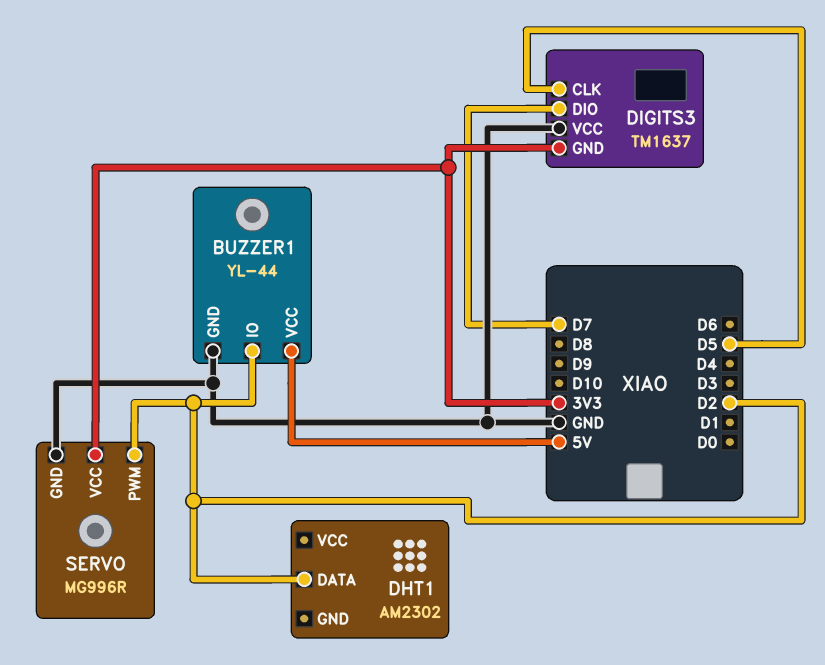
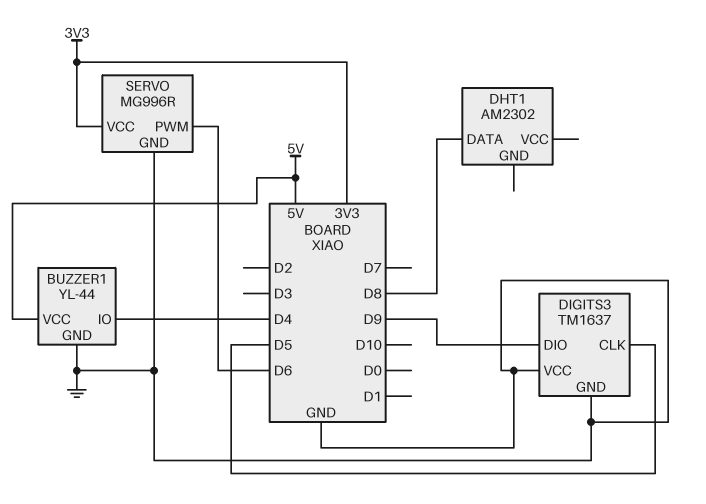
BUZZER1 pin IO: D2 -> D4
DHT1 pin DATA: D2 -> D8
DIGITS3 pin DIO: D7 -> D9
DIGITS3 pin GND: 3V3 -> GND
SERVO pin PWM: D2 -> D6

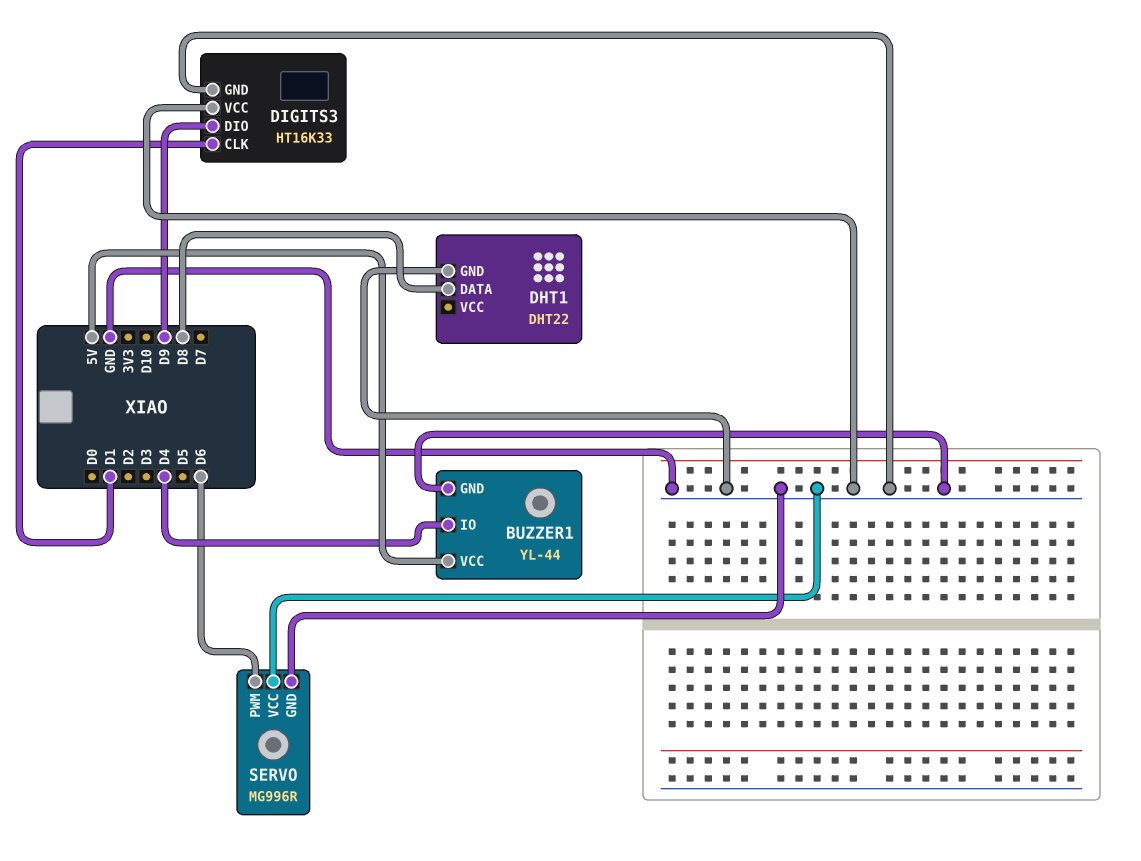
DHT1: AM2302 -> DHT22
DHT1 pin GND: none -> GND
DIGITS3: TM1637 -> HT16K33
DIGITS3 pin CLK: D5 -> D1
SERVO pin VCC: 3V3 -> GND

